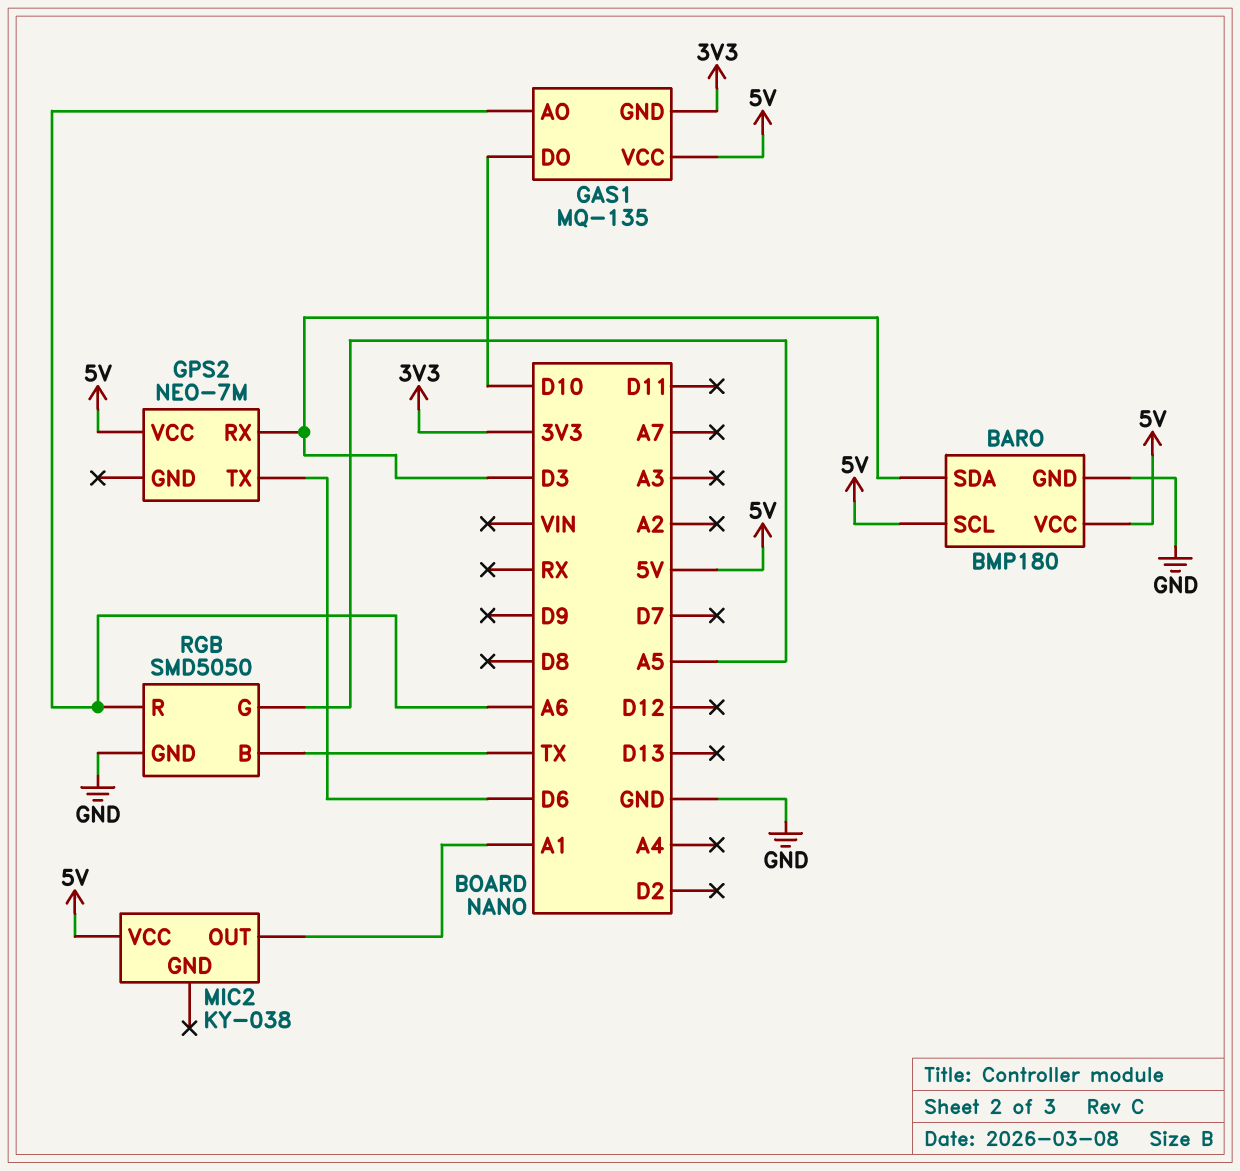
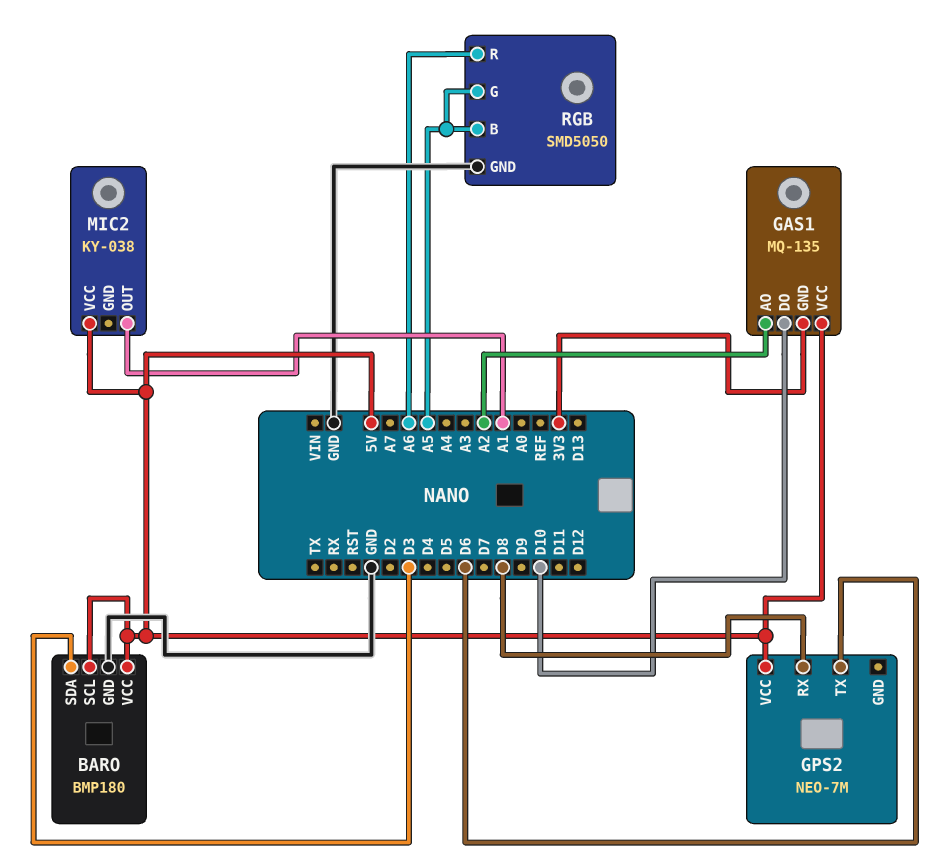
GAS1 pin AO: A6 -> A2
GPS2 pin RX: D3 -> D8
RGB pin B: TX -> A5

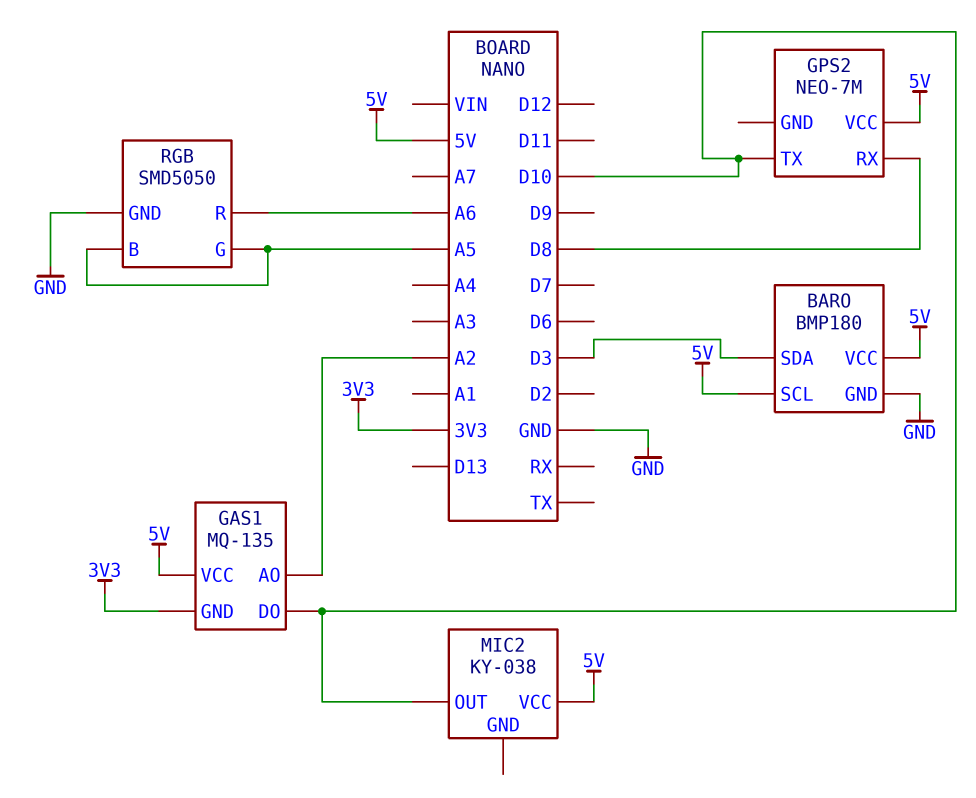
GPS2 pin TX: D6 -> D10
MIC2 pin OUT: A1 -> D10

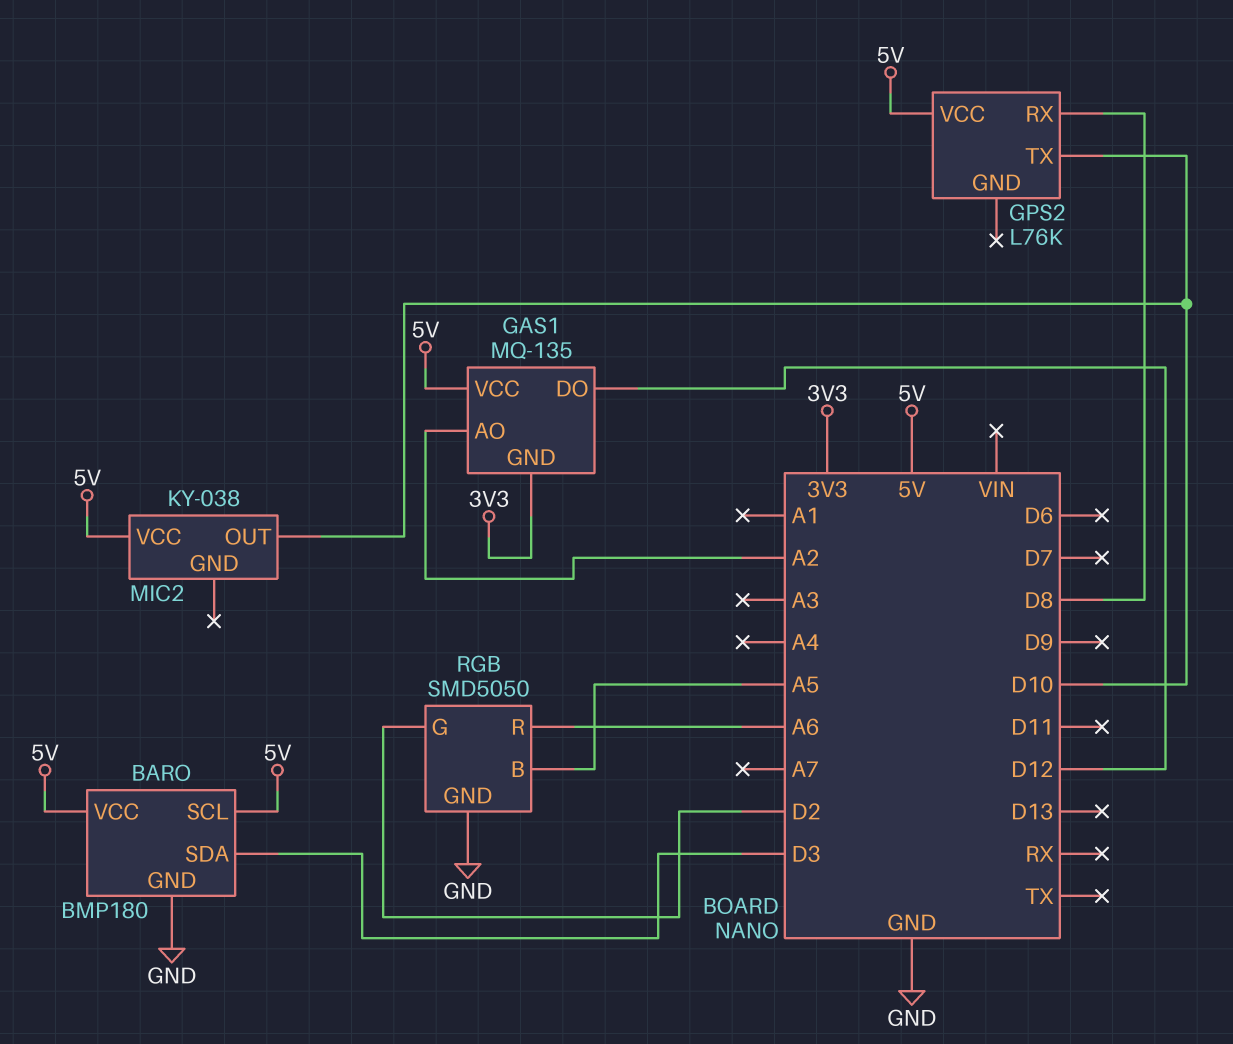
GAS1 pin DO: D10 -> D12
GPS2: NEO-7M -> L76K
RGB pin G: A5 -> D2

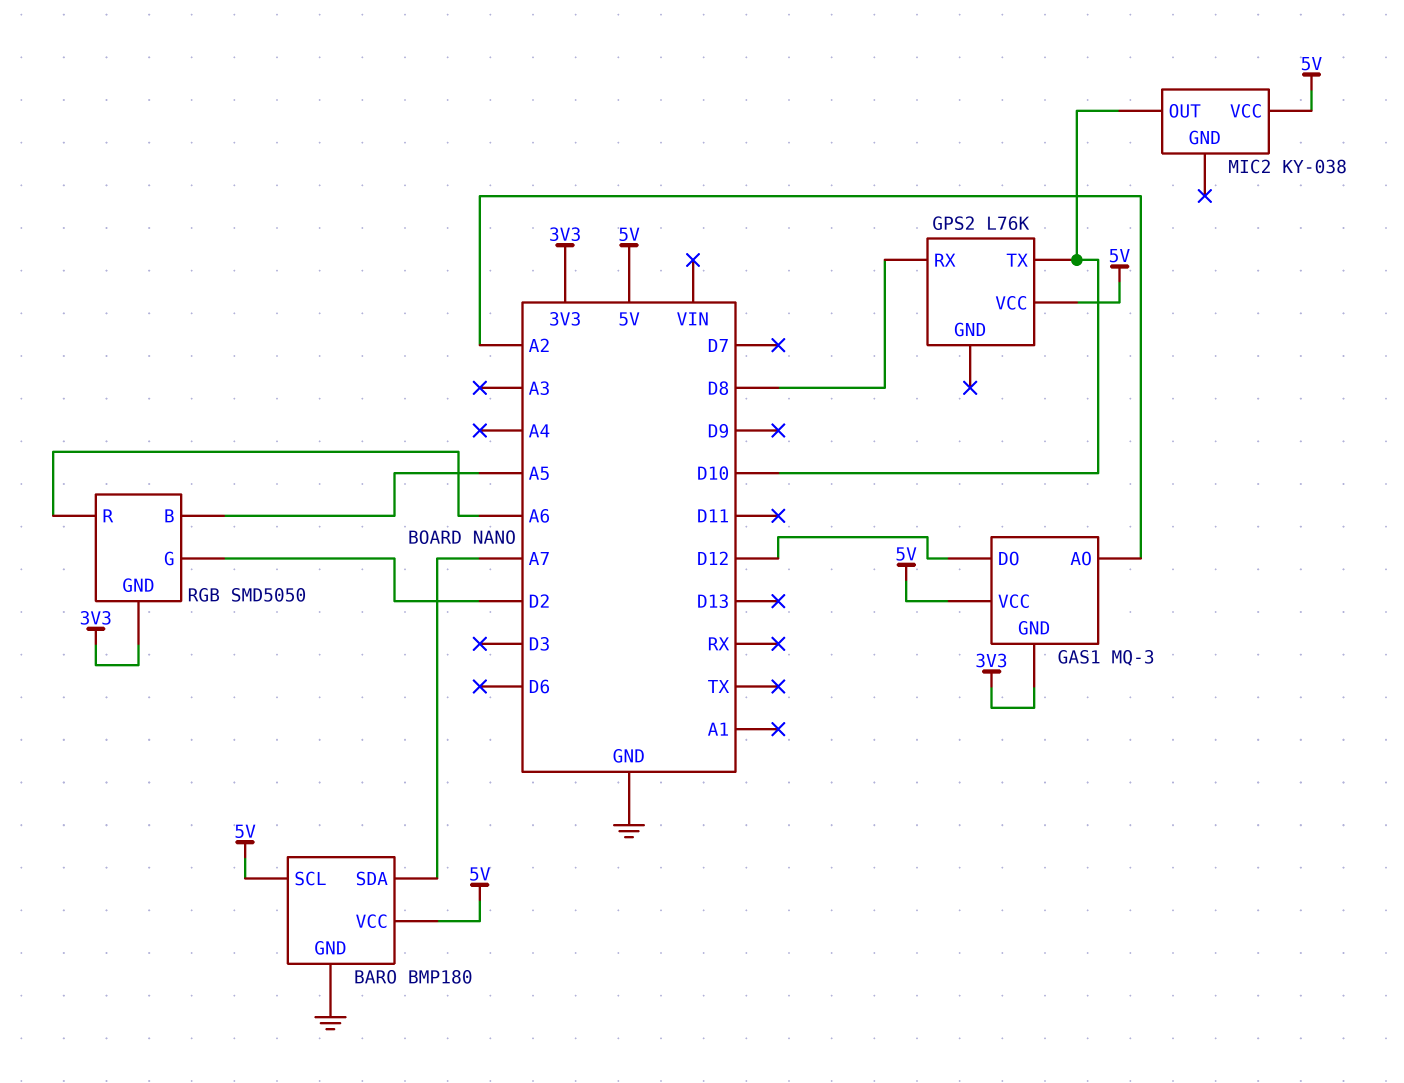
BARO pin SDA: D3 -> A7
GAS1: MQ-135 -> MQ-3
RGB pin GND: GND -> 3V3

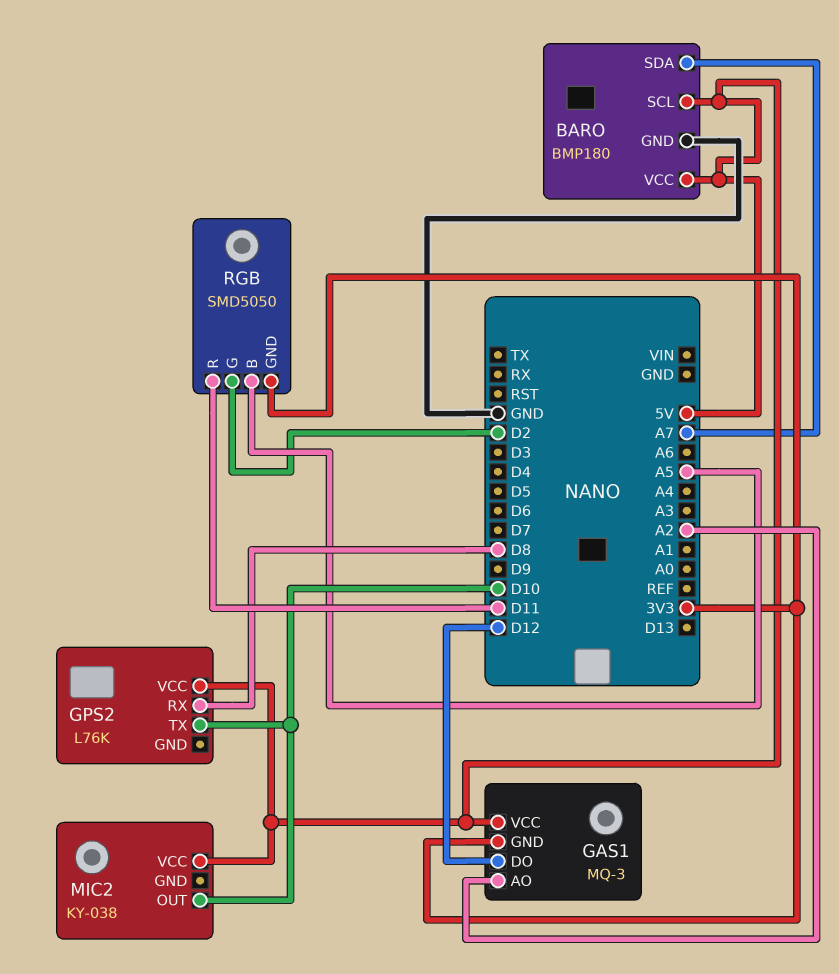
RGB pin R: A6 -> D11

